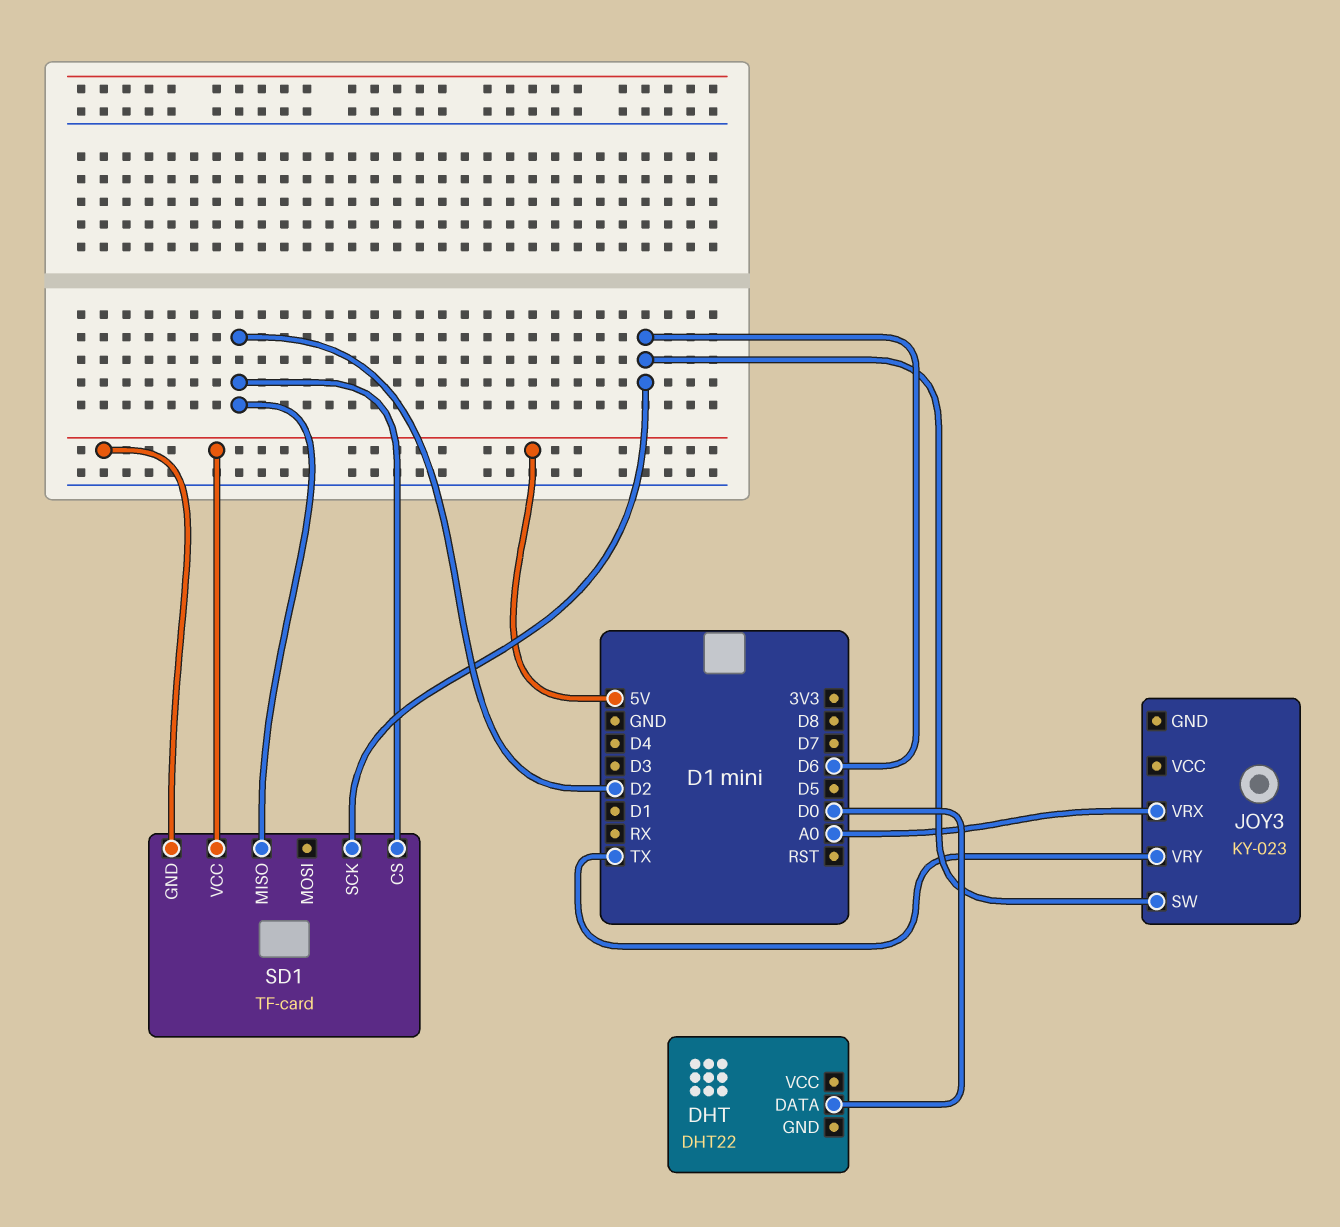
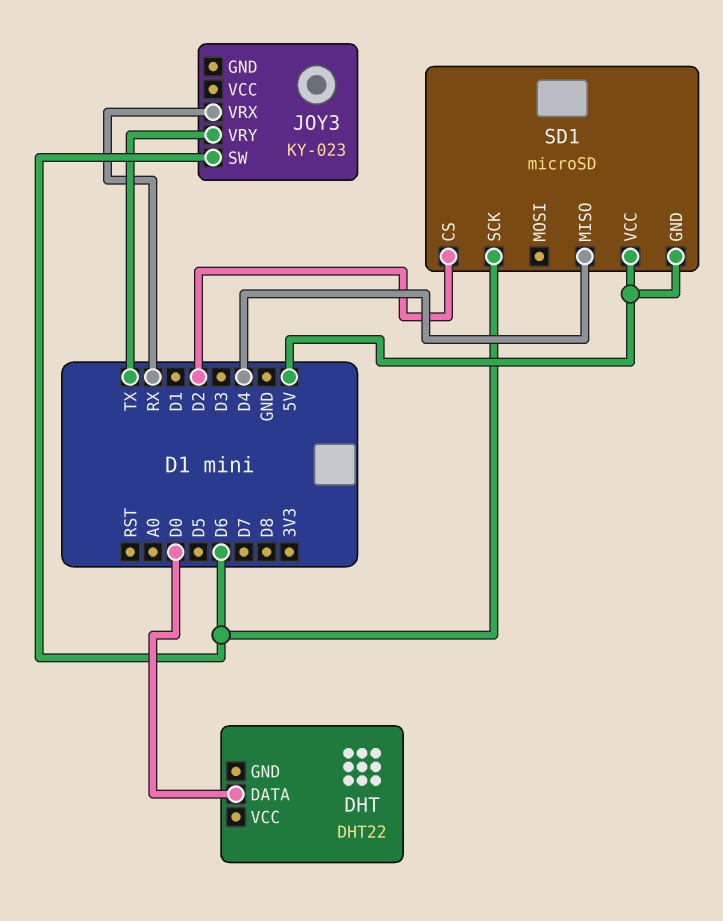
JOY3 pin VRX: A0 -> RX
SD1: TF-card -> microSD
SD1 pin MISO: D2 -> D4

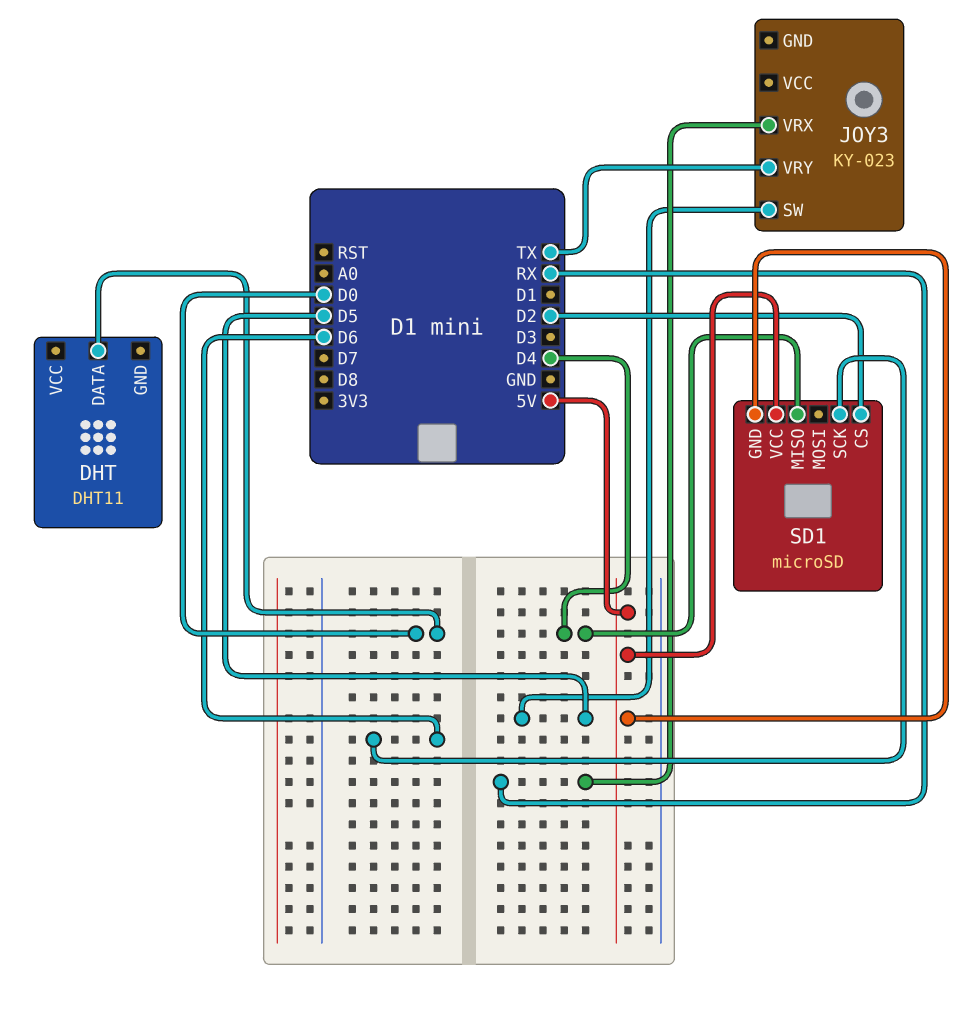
DHT: DHT22 -> DHT11
JOY3 pin SW: D6 -> D5

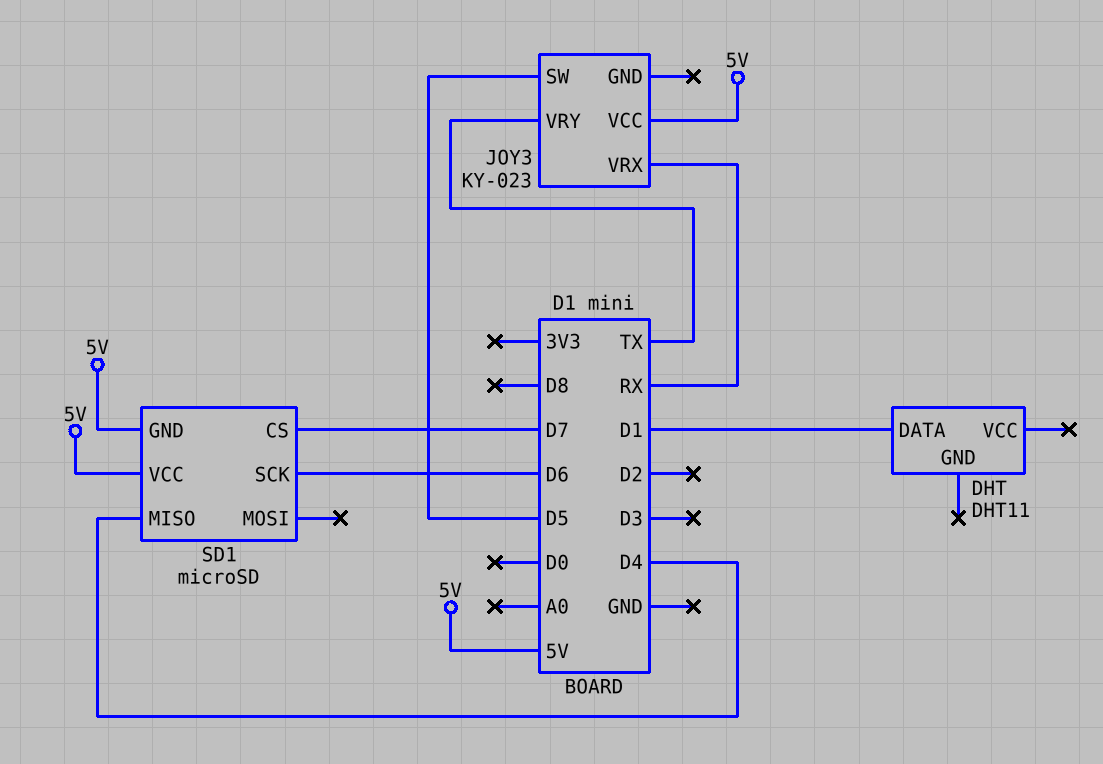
DHT pin DATA: D0 -> D1
JOY3 pin VCC: none -> 5V
SD1 pin CS: D2 -> D7

